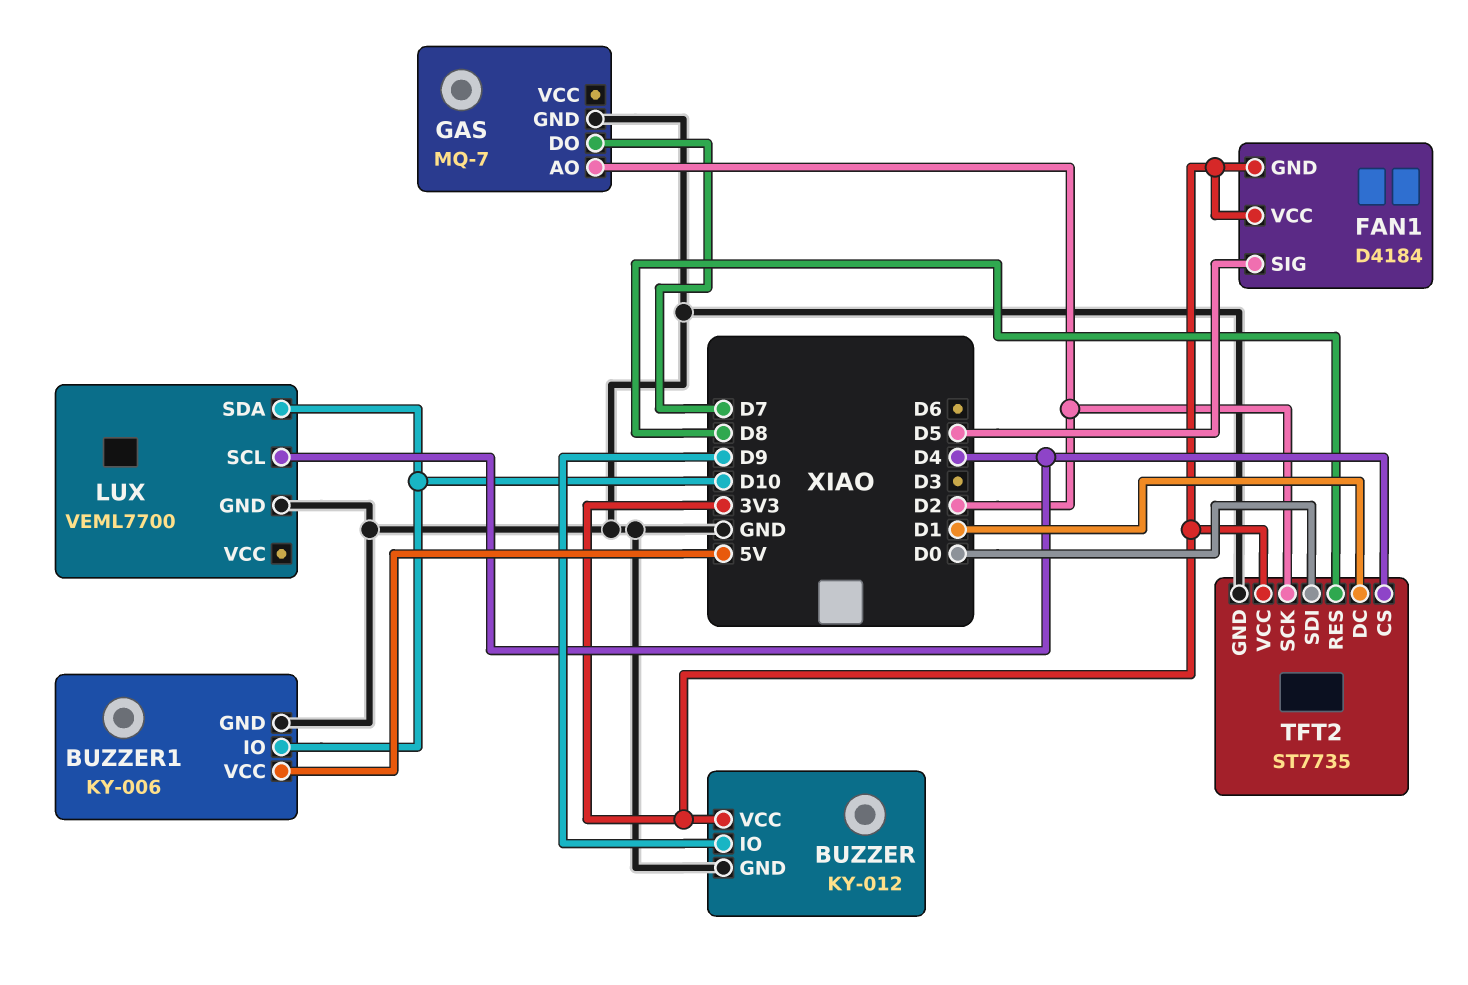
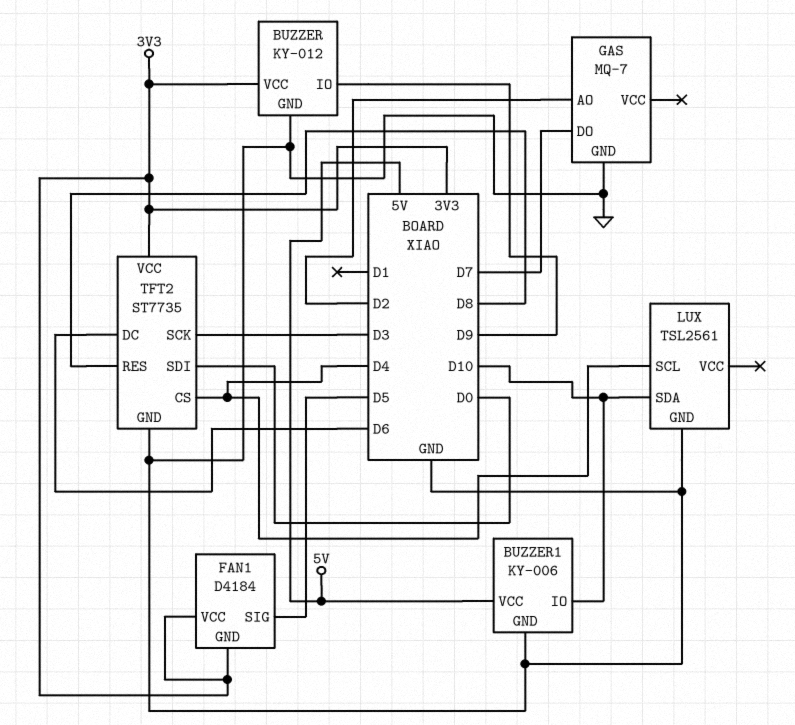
LUX: VEML7700 -> TSL2561
TFT2 pin DC: D1 -> D6
TFT2 pin SCK: D2 -> D3

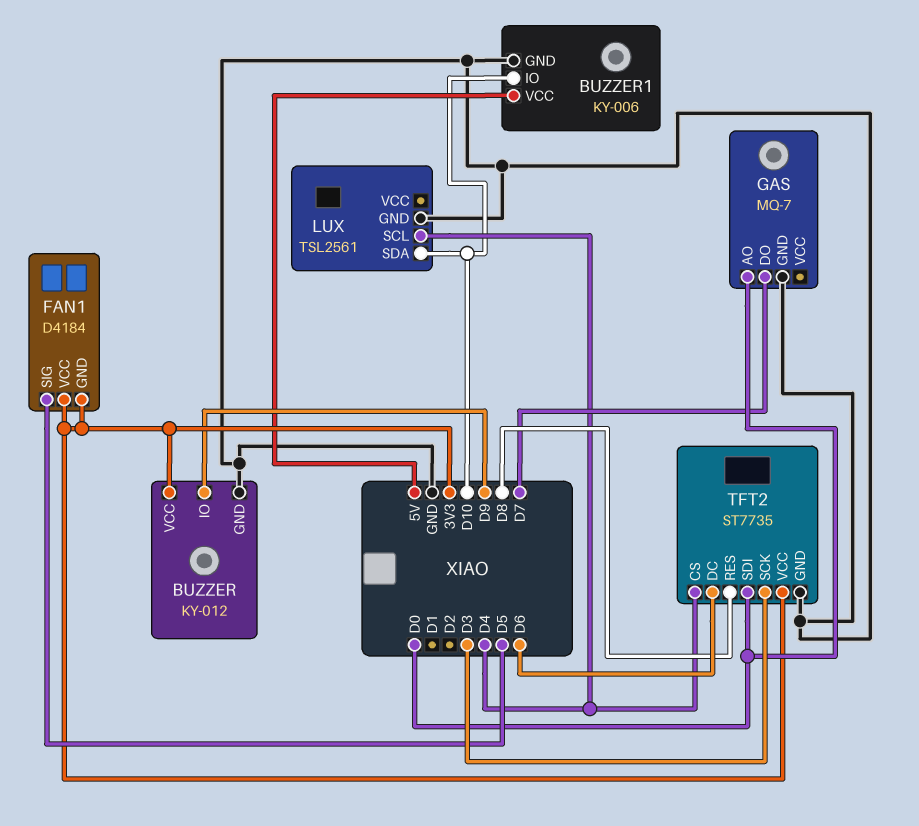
GAS pin AO: D2 -> D0

